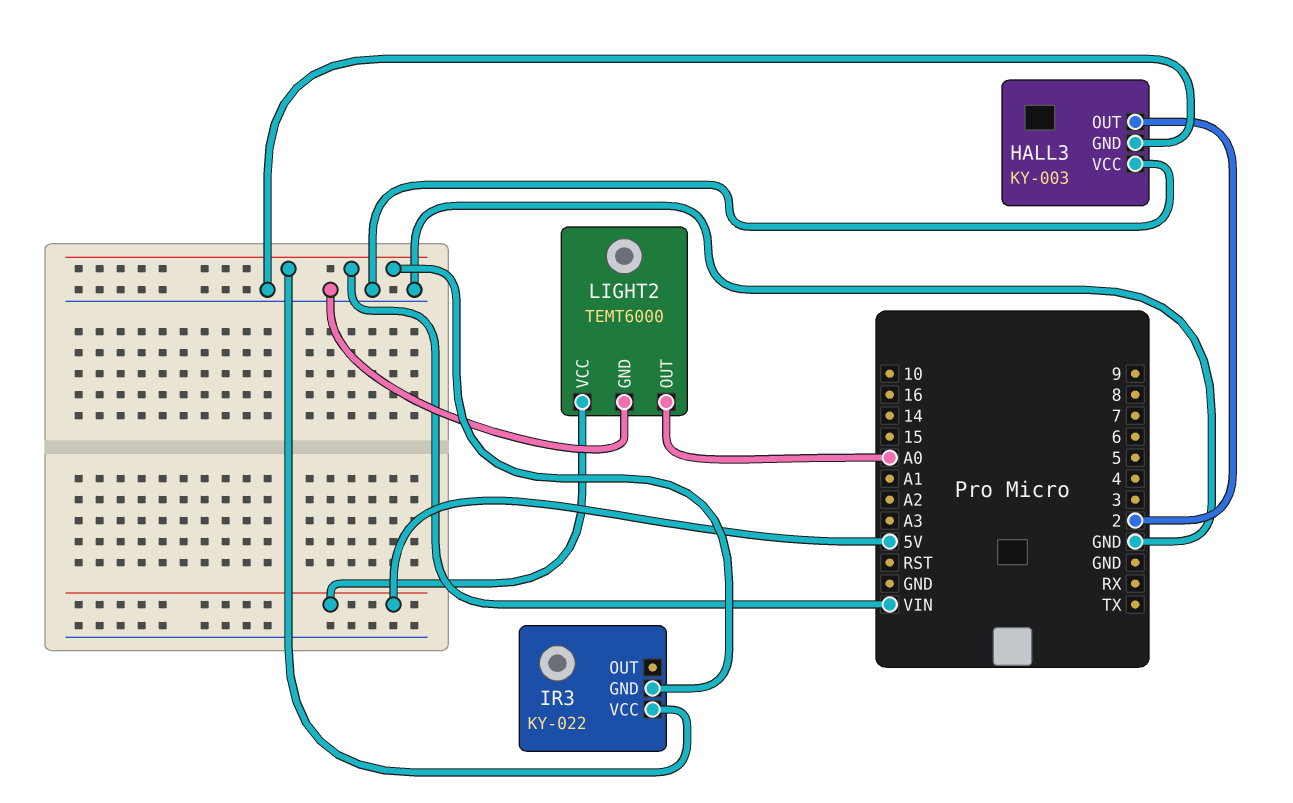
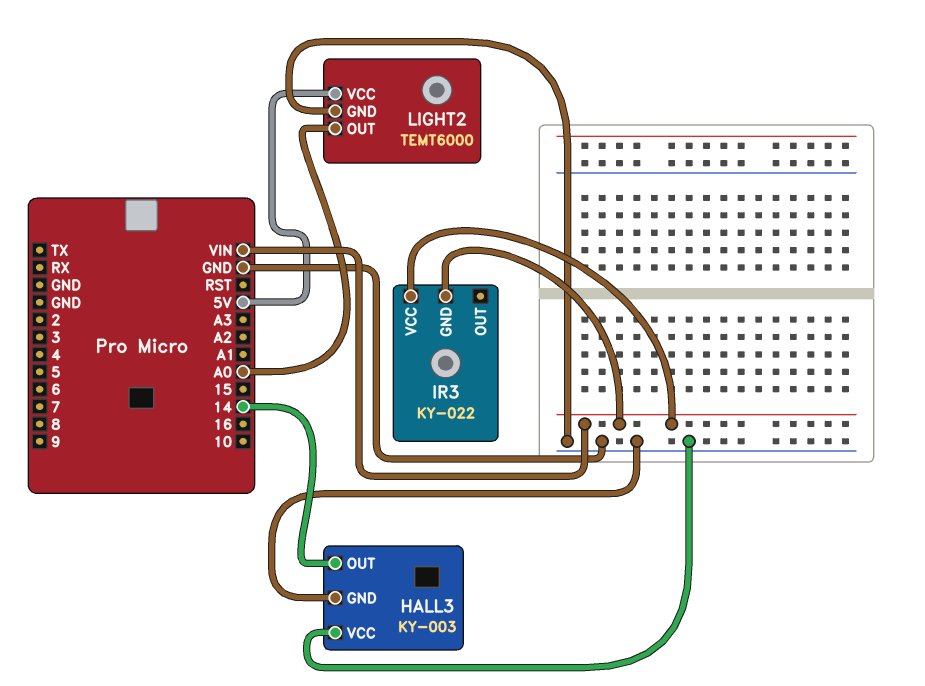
HALL3 pin OUT: 2 -> 14

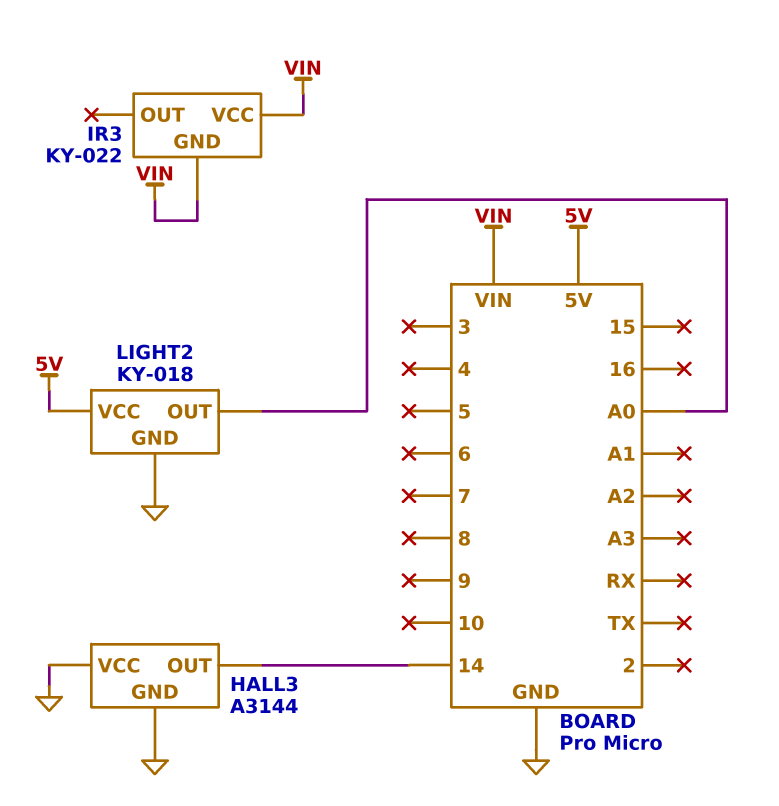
HALL3: KY-003 -> A3144
LIGHT2: TEMT6000 -> KY-018

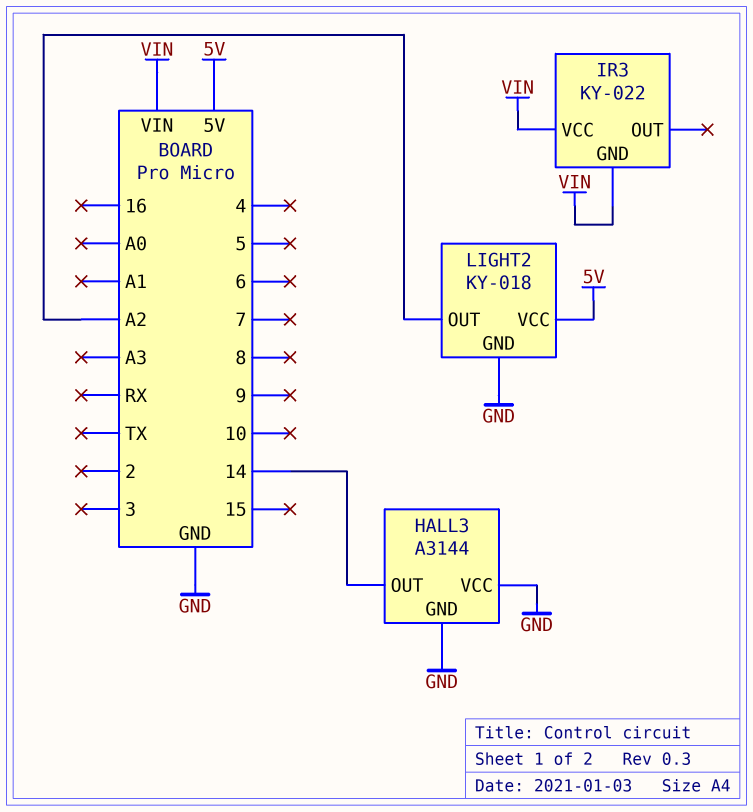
LIGHT2 pin OUT: A0 -> A2

